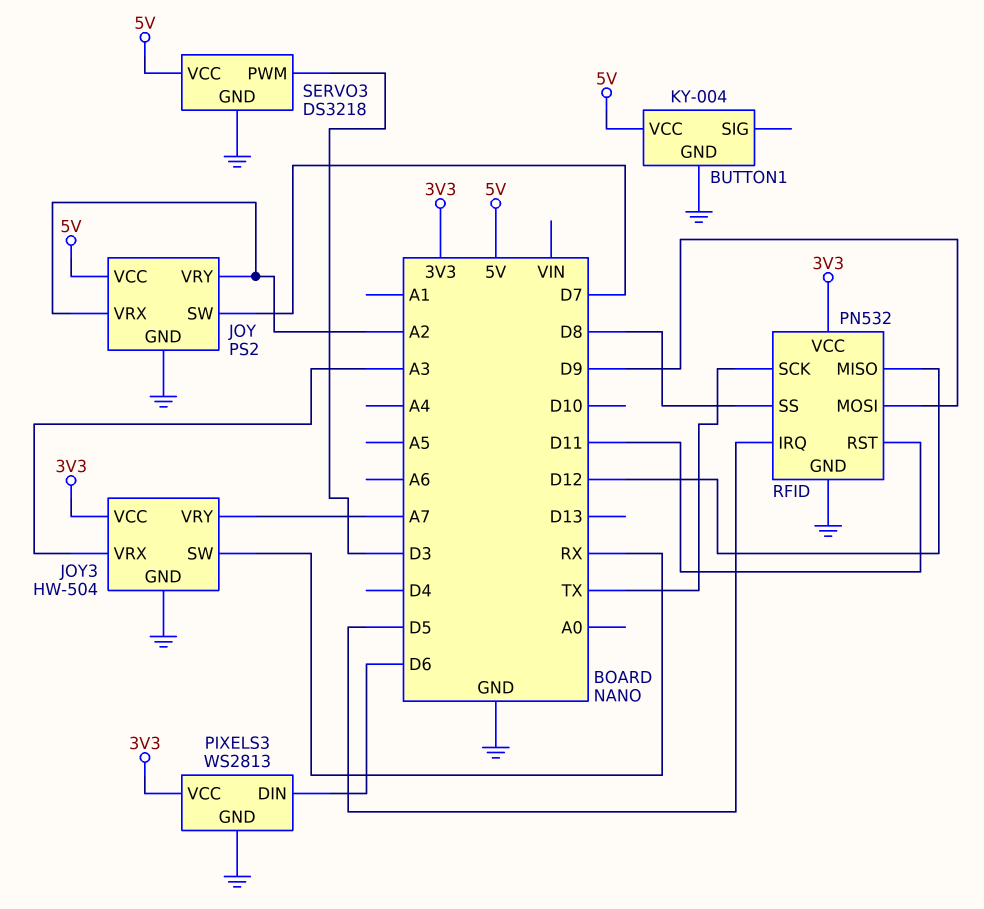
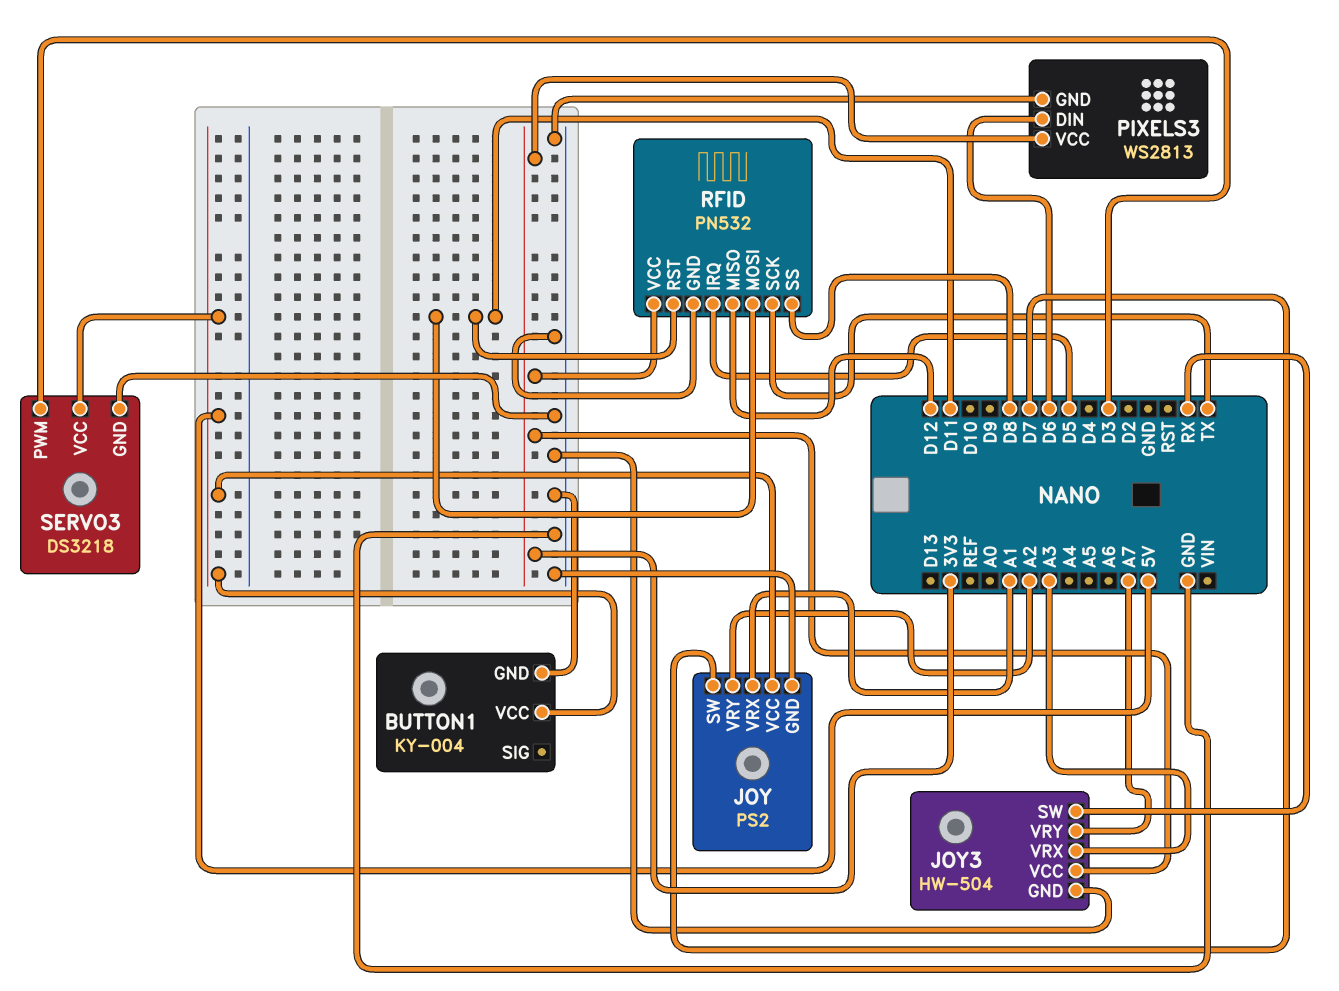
JOY pin VRX: A2 -> A1
RFID pin MOSI: D9 -> D11

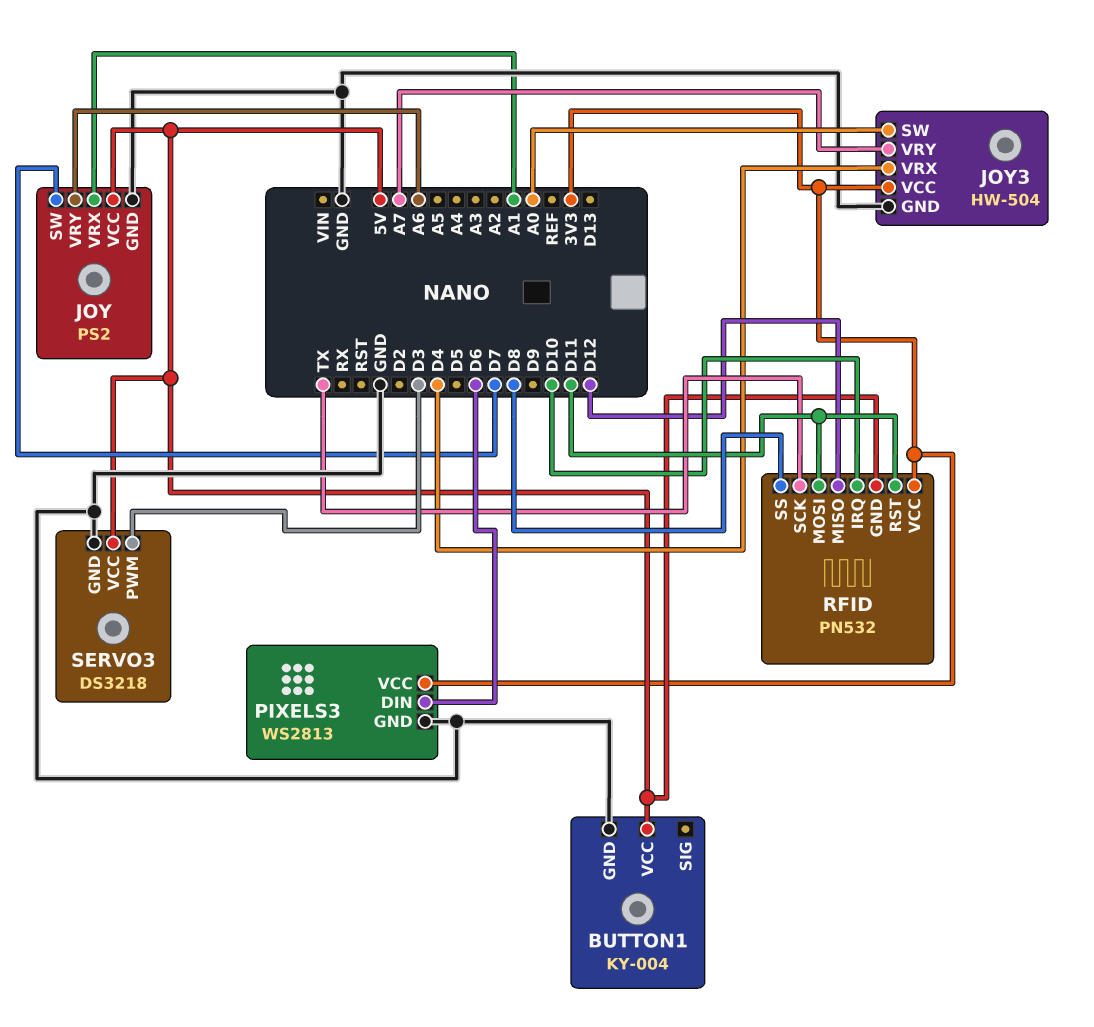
JOY pin VRY: A2 -> A6
JOY3 pin SW: RX -> A0
JOY3 pin VRX: A3 -> D4
RFID pin GND: GND -> 5V
RFID pin IRQ: D5 -> D10

